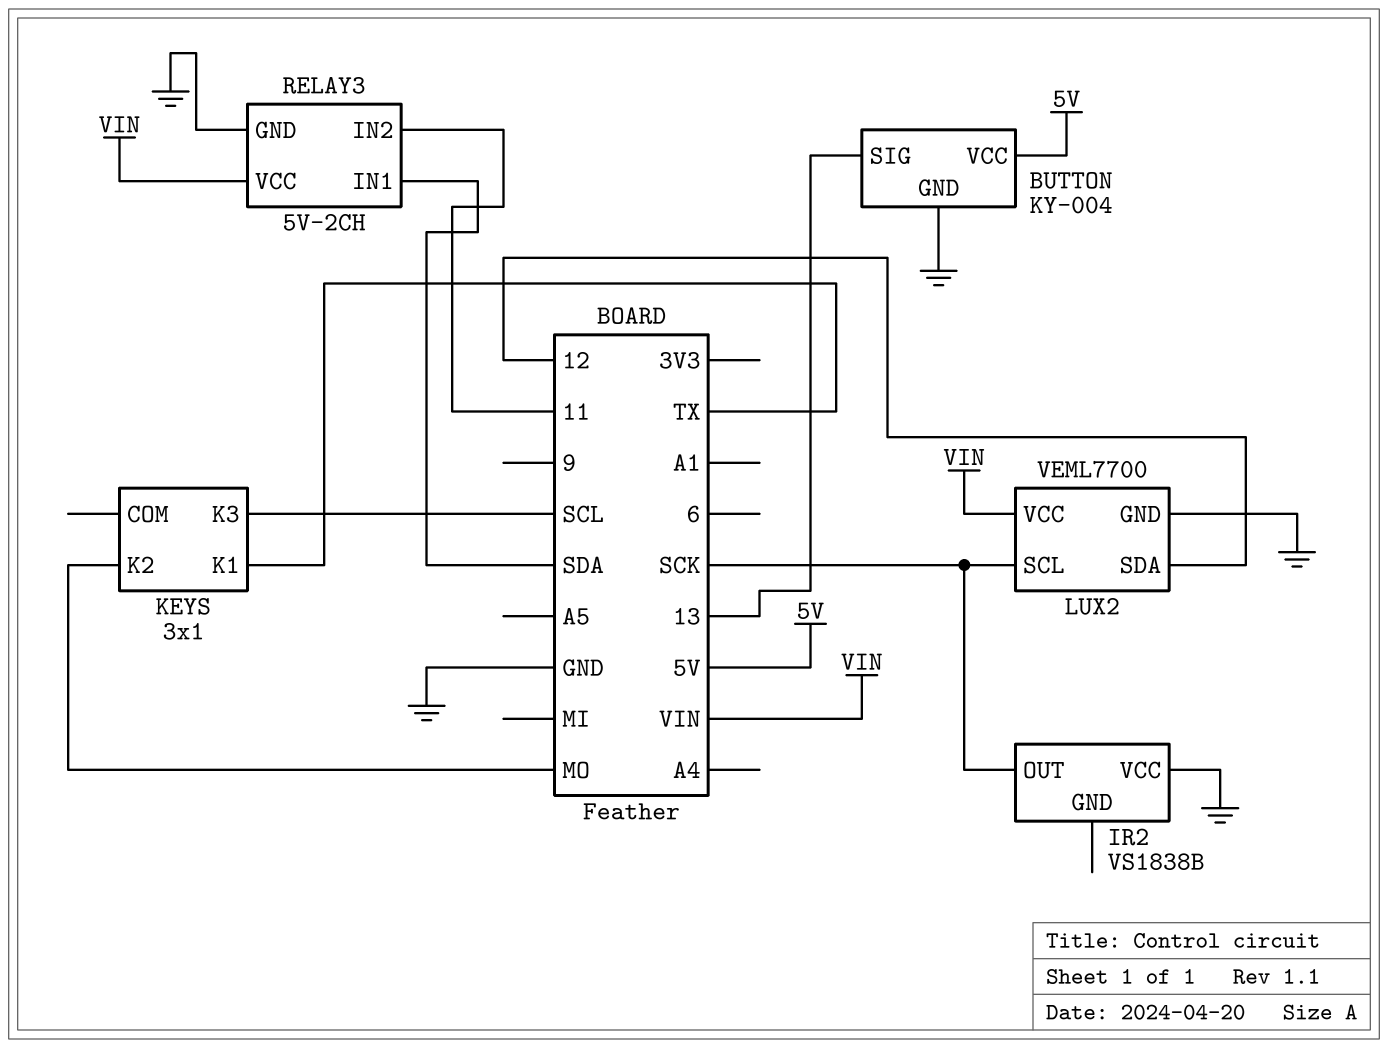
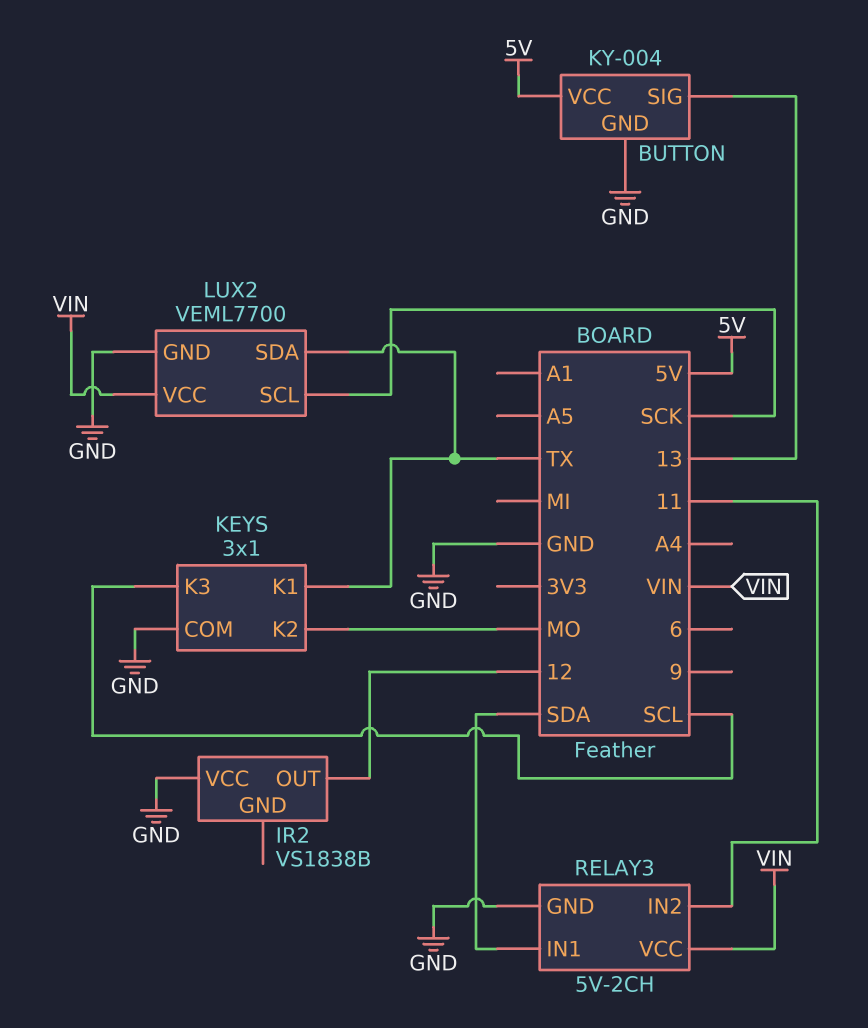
IR2 pin OUT: SCK -> 12
KEYS pin COM: none -> GND
LUX2 pin SDA: 12 -> TX

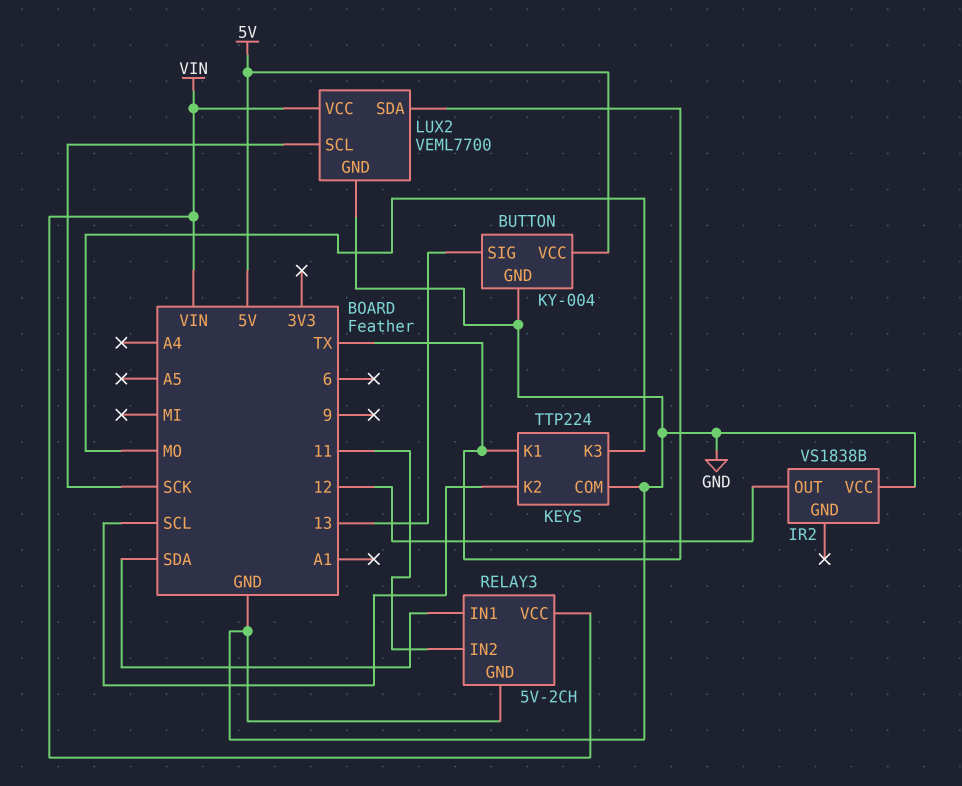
KEYS: 3x1 -> TTP224
KEYS pin K2: MO -> SCL
KEYS pin K3: SCL -> MO

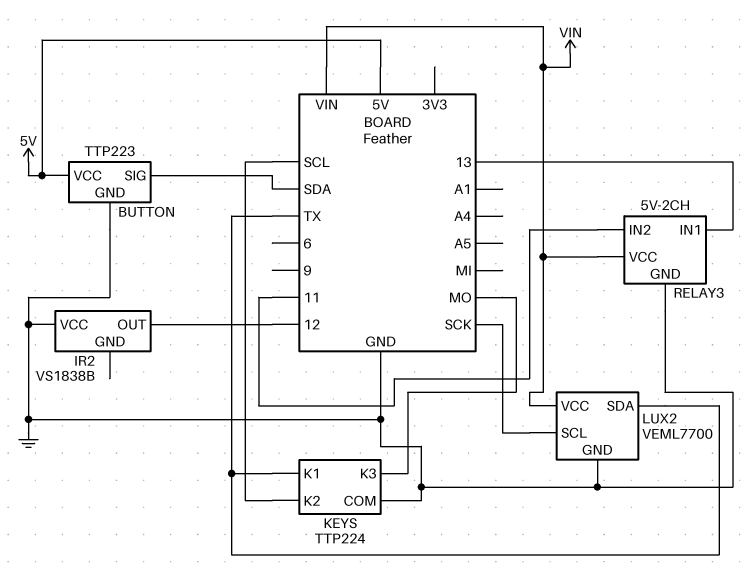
BUTTON: KY-004 -> TTP223
BUTTON pin SIG: 13 -> SDA
RELAY3 pin IN1: SDA -> 13

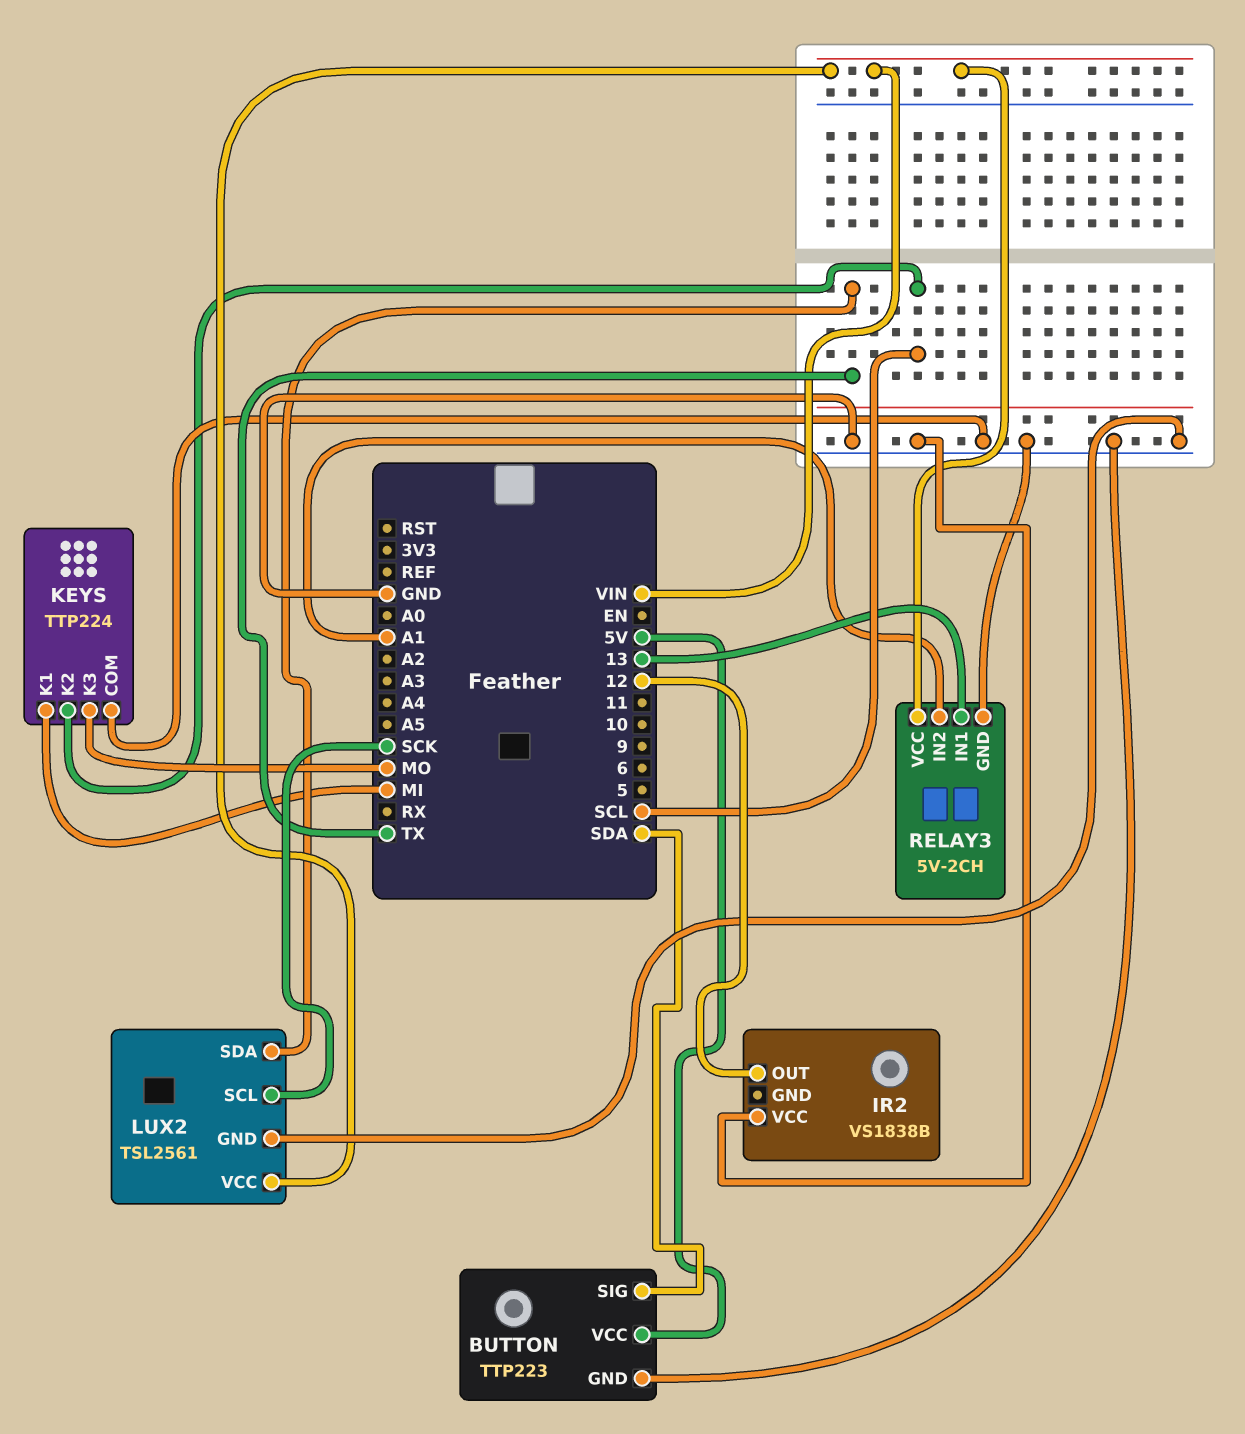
KEYS pin K1: TX -> MI
LUX2: VEML7700 -> TSL2561
RELAY3 pin IN2: 11 -> A1

